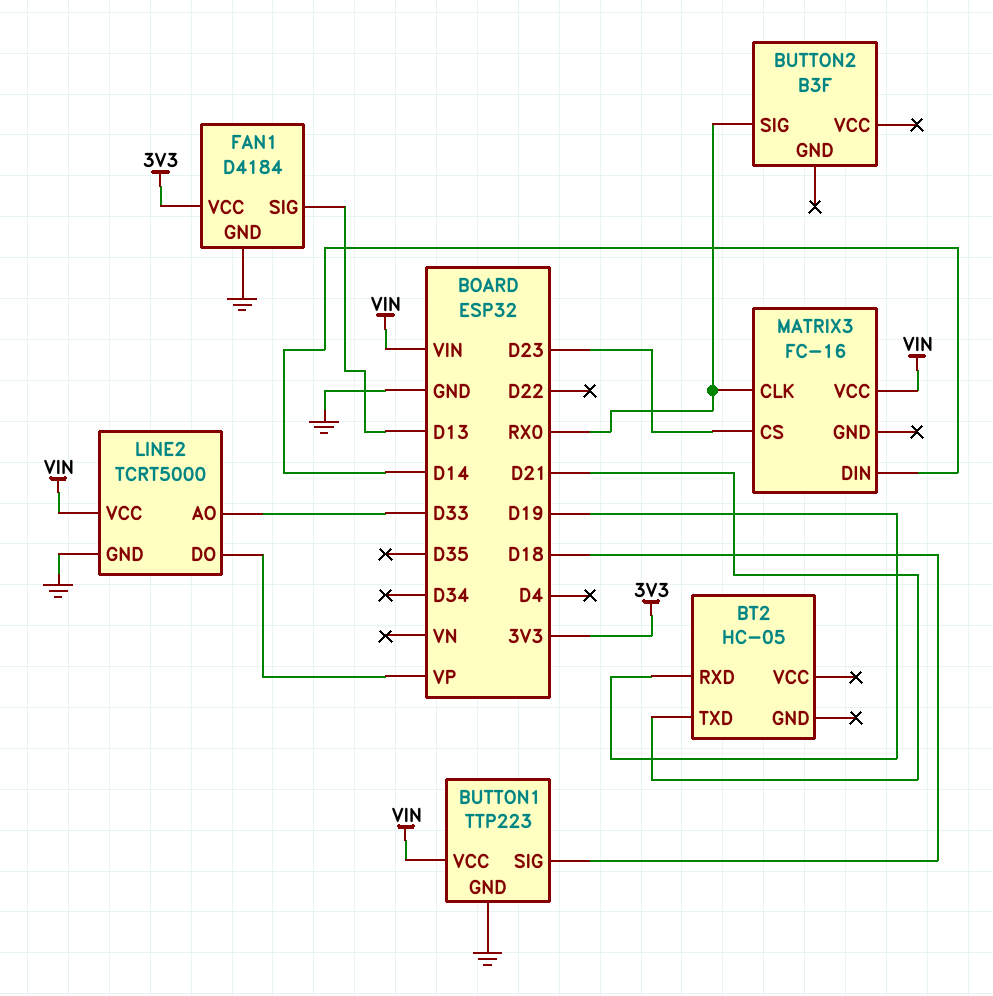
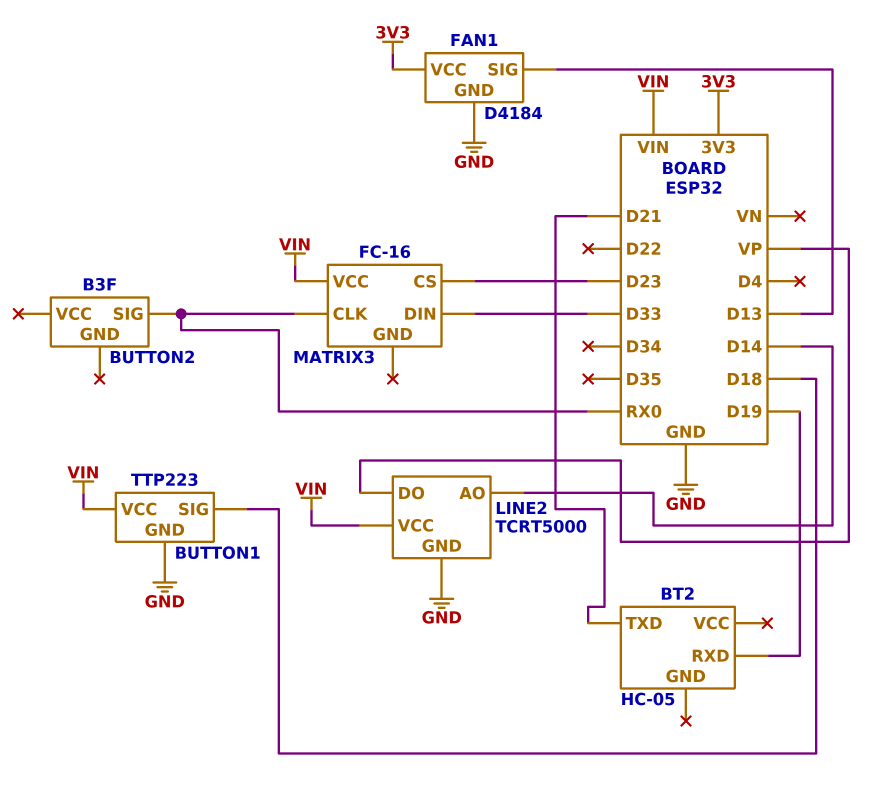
LINE2 pin AO: D33 -> D14
MATRIX3 pin DIN: D14 -> D33

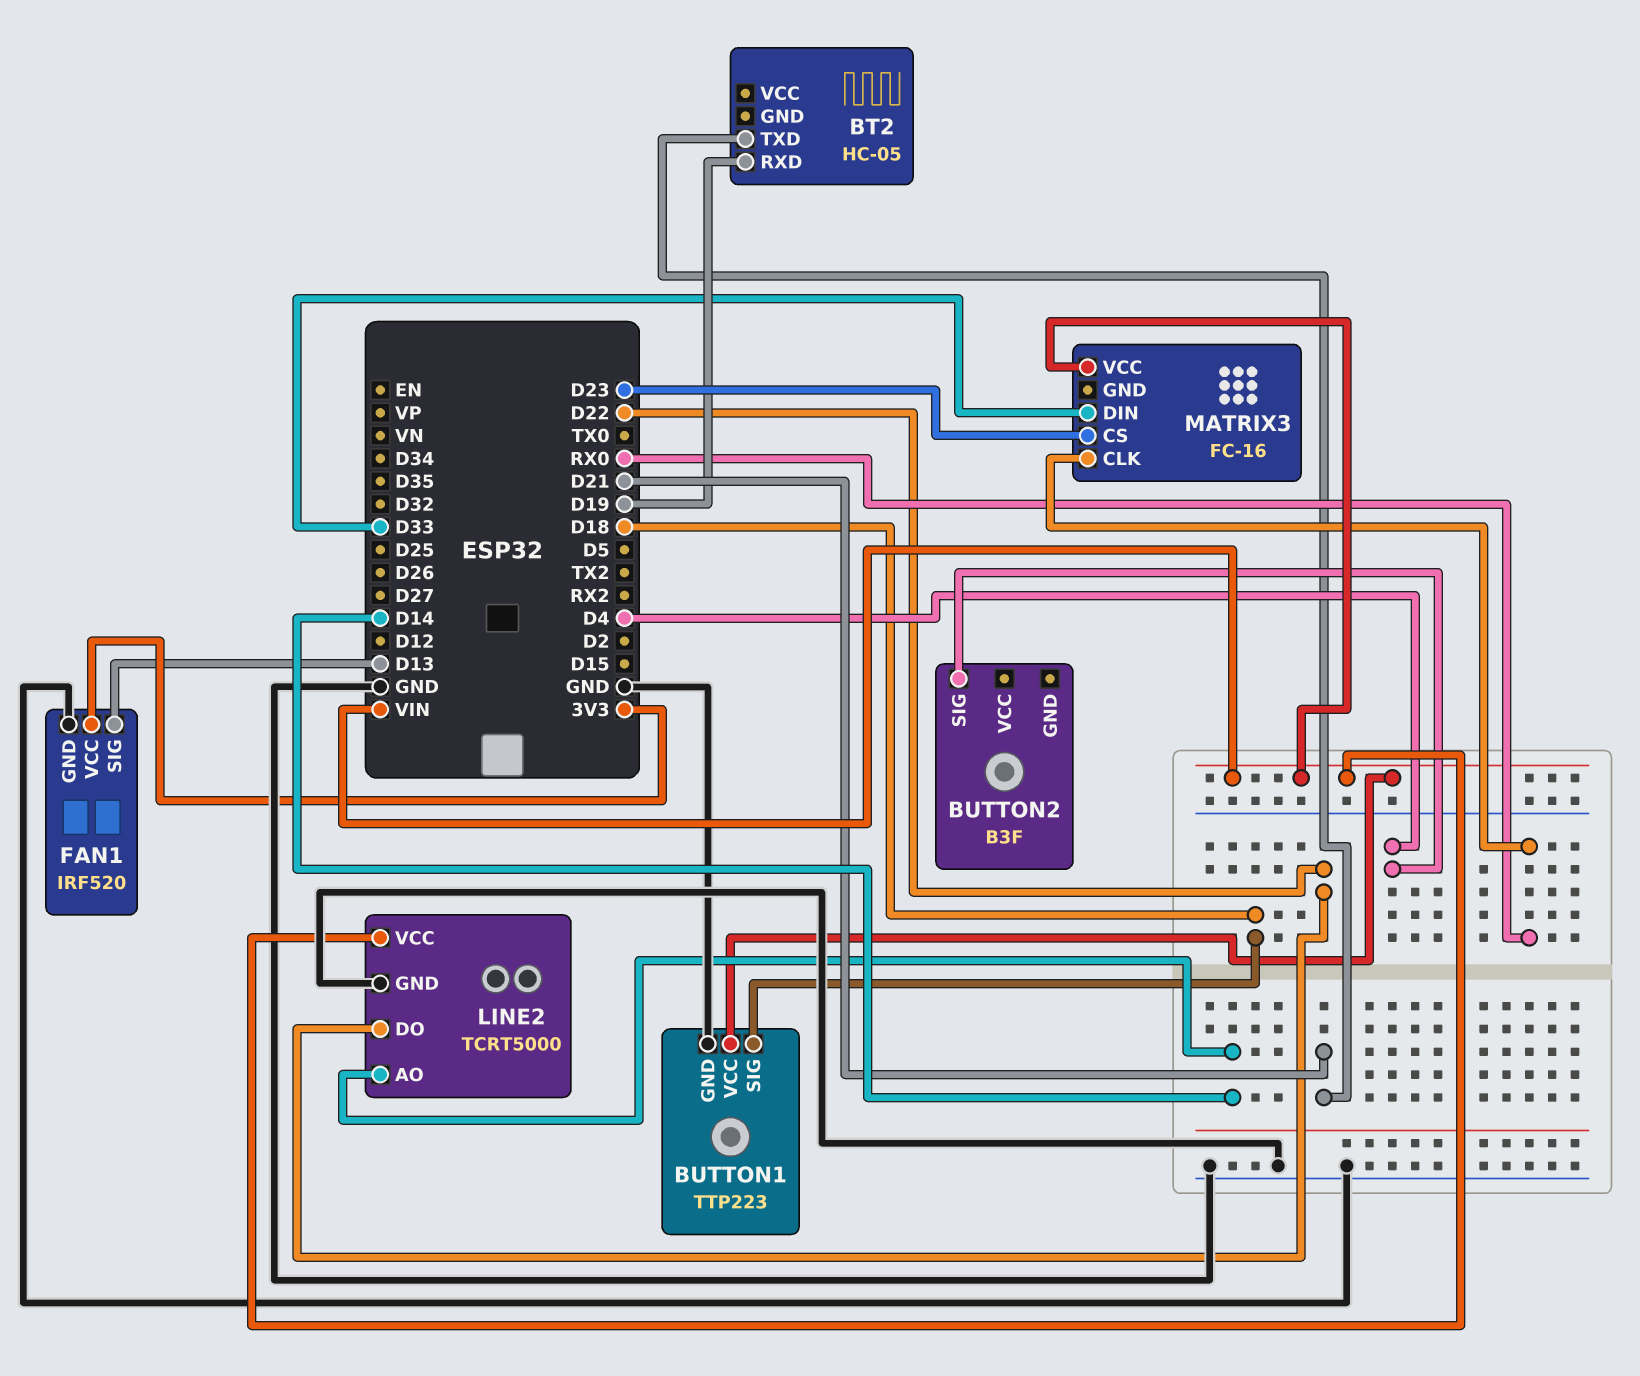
BUTTON2 pin SIG: RX0 -> D4
FAN1: D4184 -> IRF520
LINE2 pin DO: VP -> D22

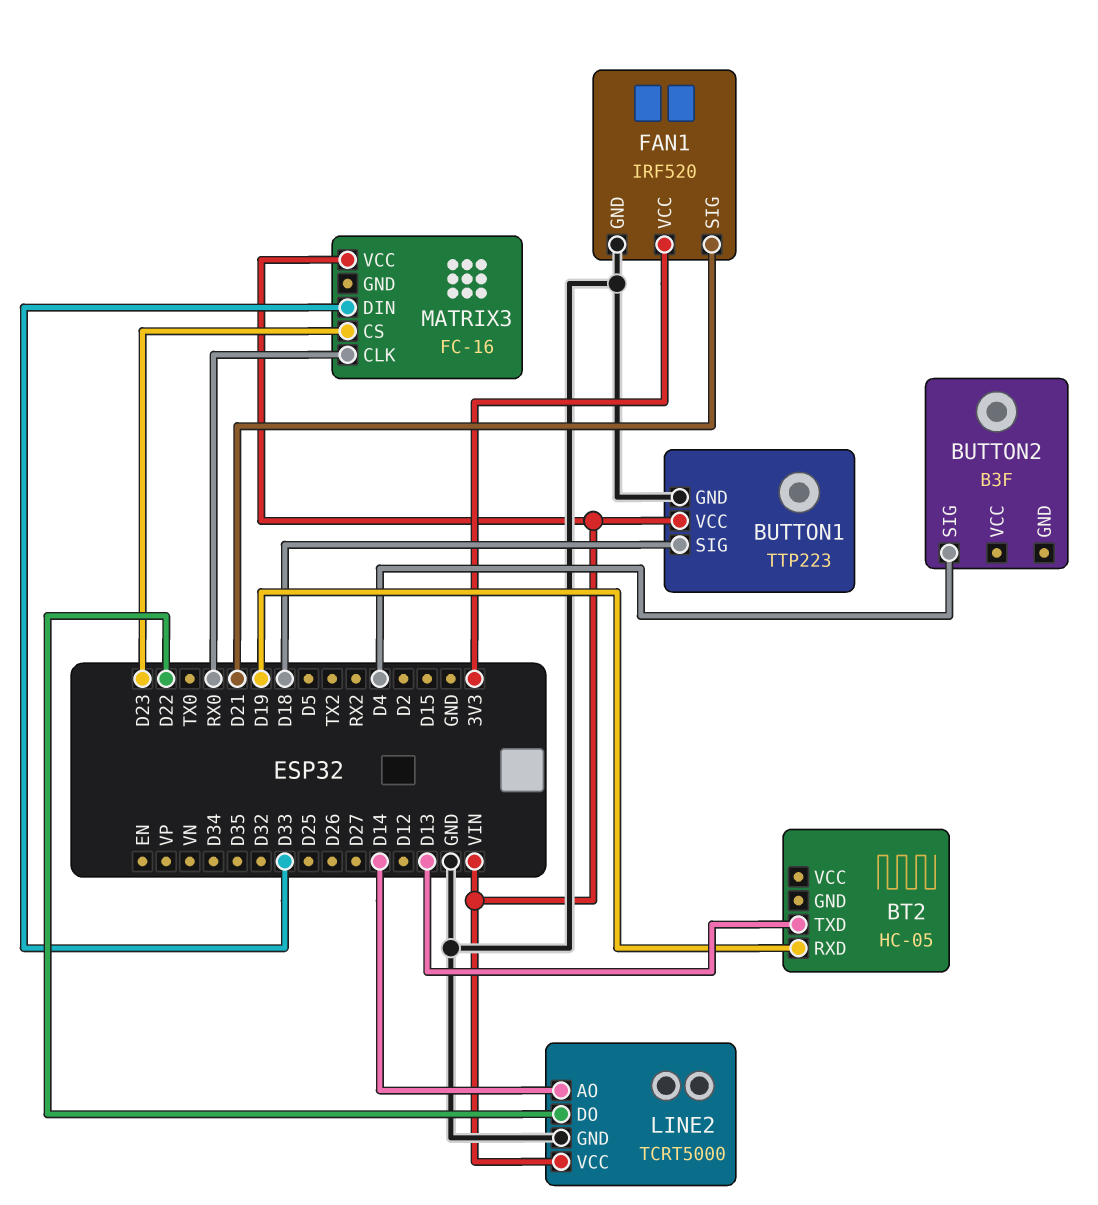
BT2 pin TXD: D21 -> D13
FAN1 pin SIG: D13 -> D21

